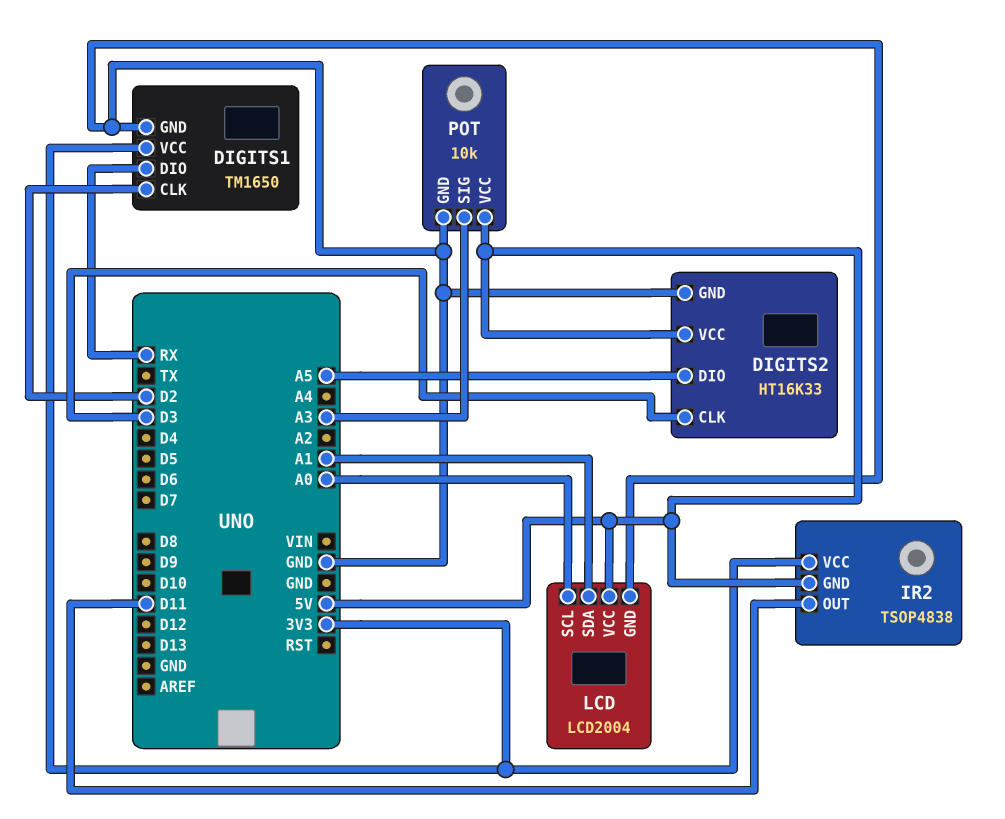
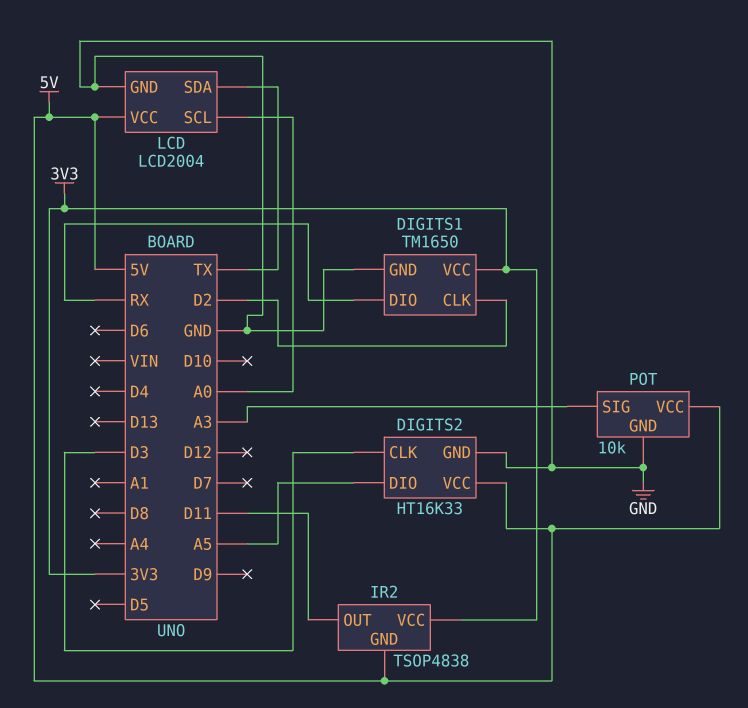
LCD pin SDA: A1 -> TX

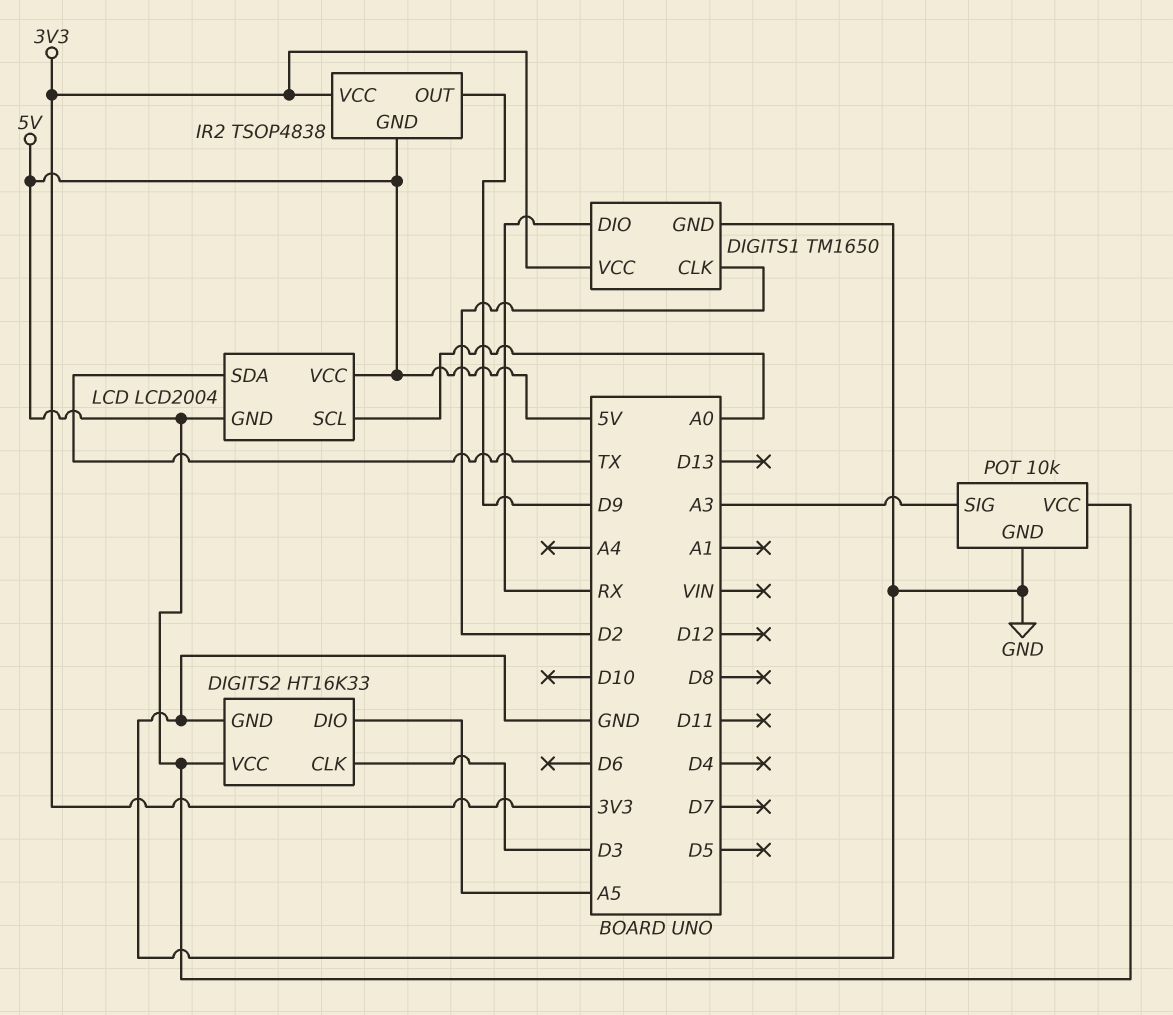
IR2 pin OUT: D11 -> D9
LCD pin GND: GND -> 5V

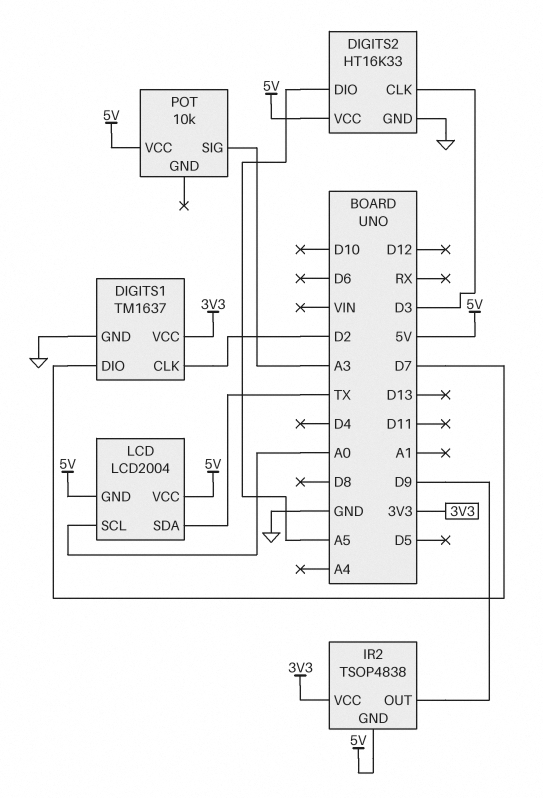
DIGITS1: TM1650 -> TM1637
DIGITS1 pin DIO: RX -> D7
POT pin GND: GND -> none

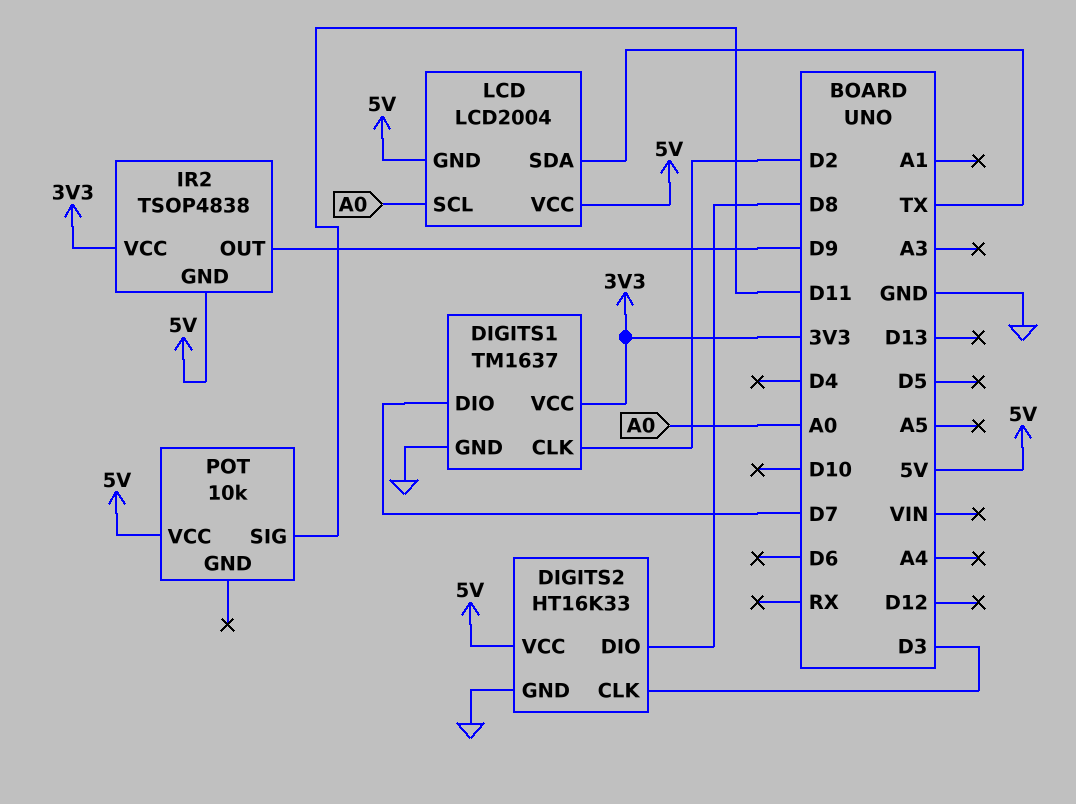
DIGITS2 pin DIO: A5 -> D8
POT pin SIG: A3 -> D11

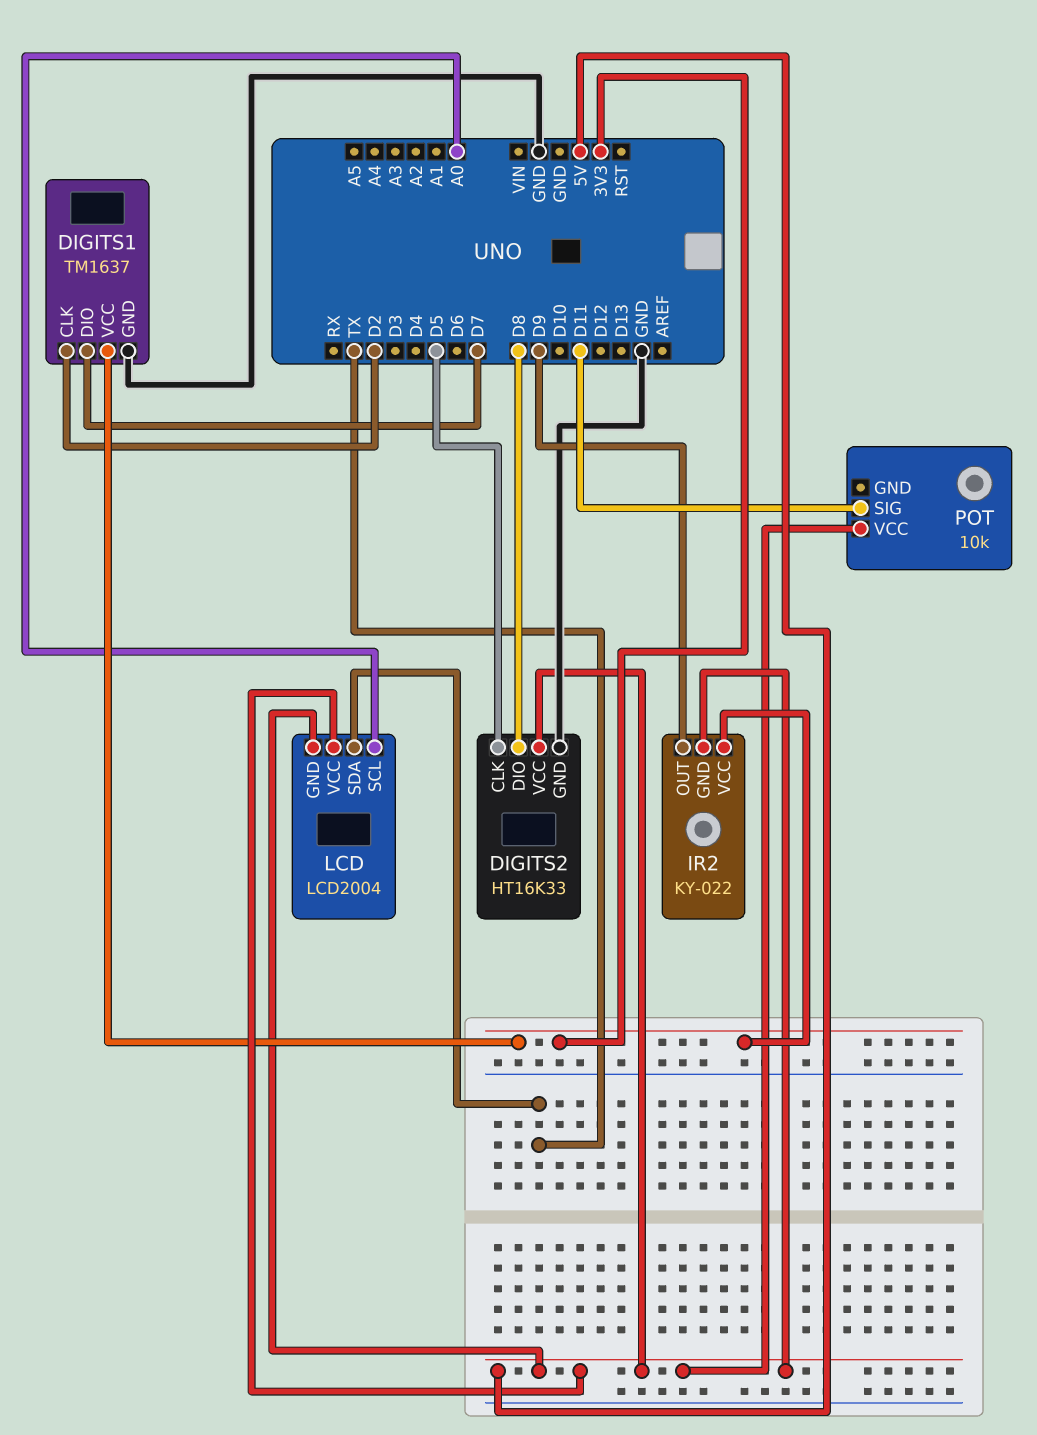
DIGITS2 pin CLK: D3 -> D5
IR2: TSOP4838 -> KY-022

